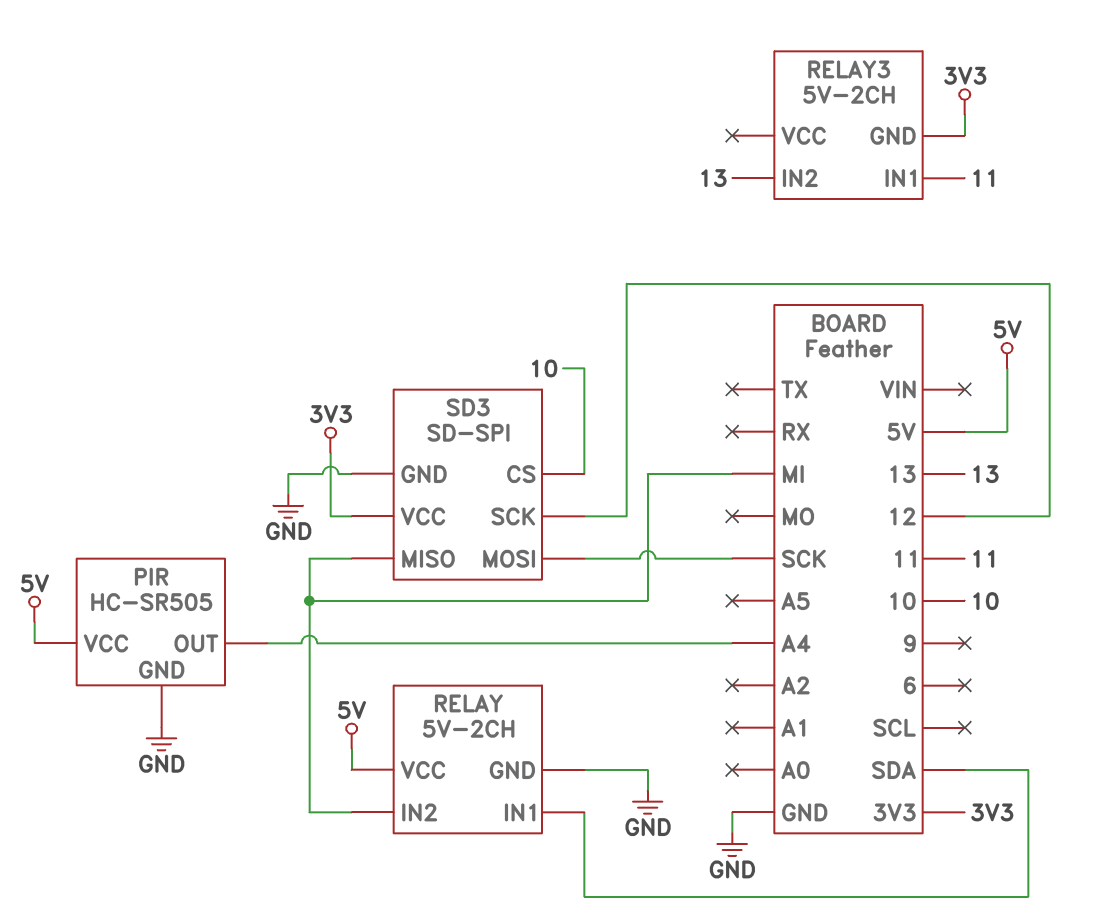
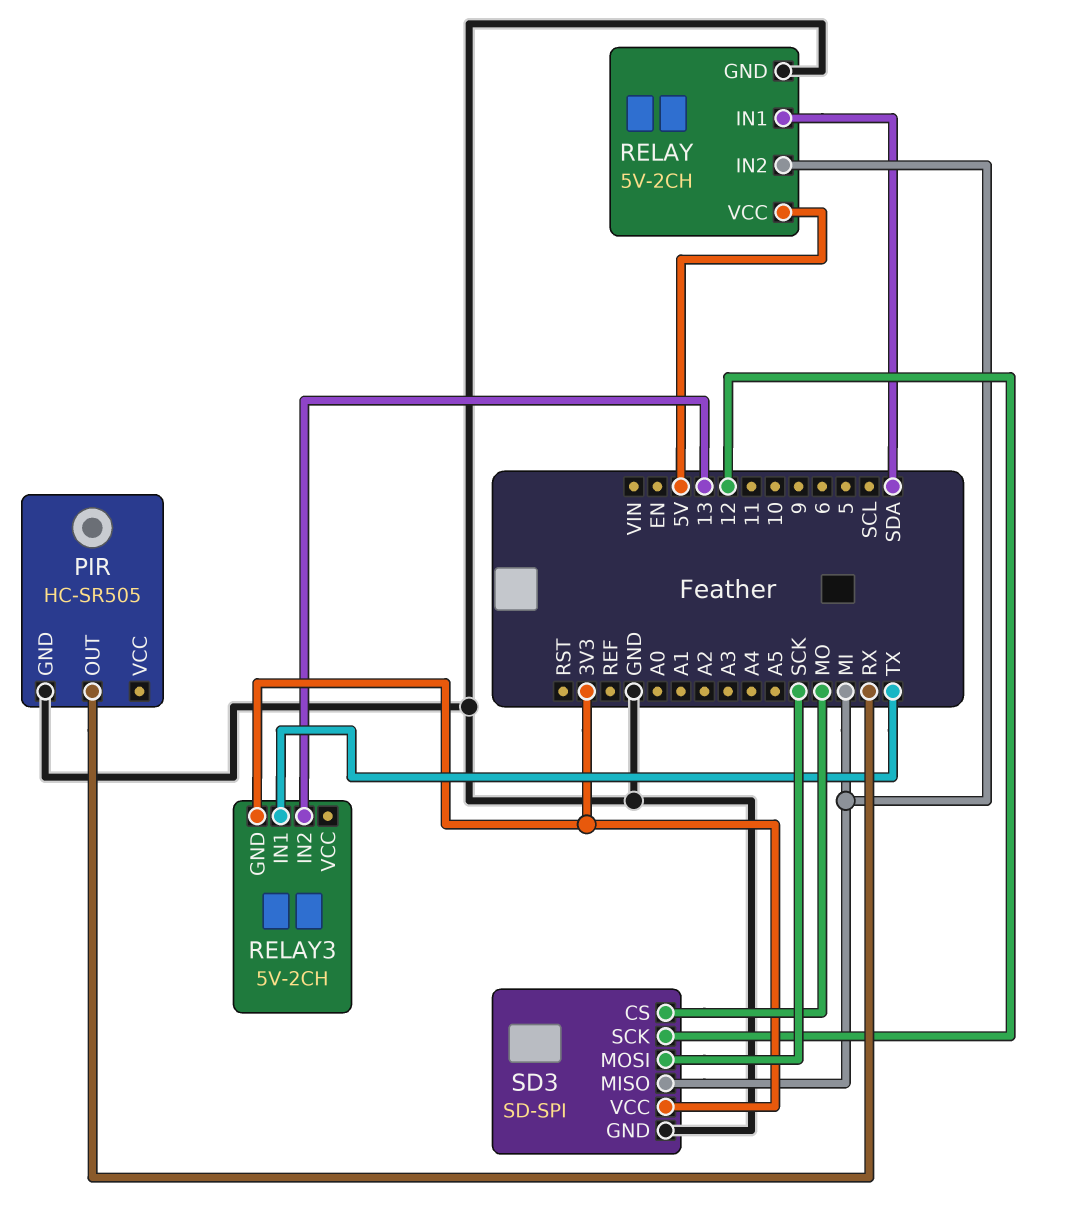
PIR pin OUT: A4 -> RX
PIR pin VCC: 5V -> none
RELAY3 pin IN1: 11 -> TX
SD3 pin CS: 10 -> MO

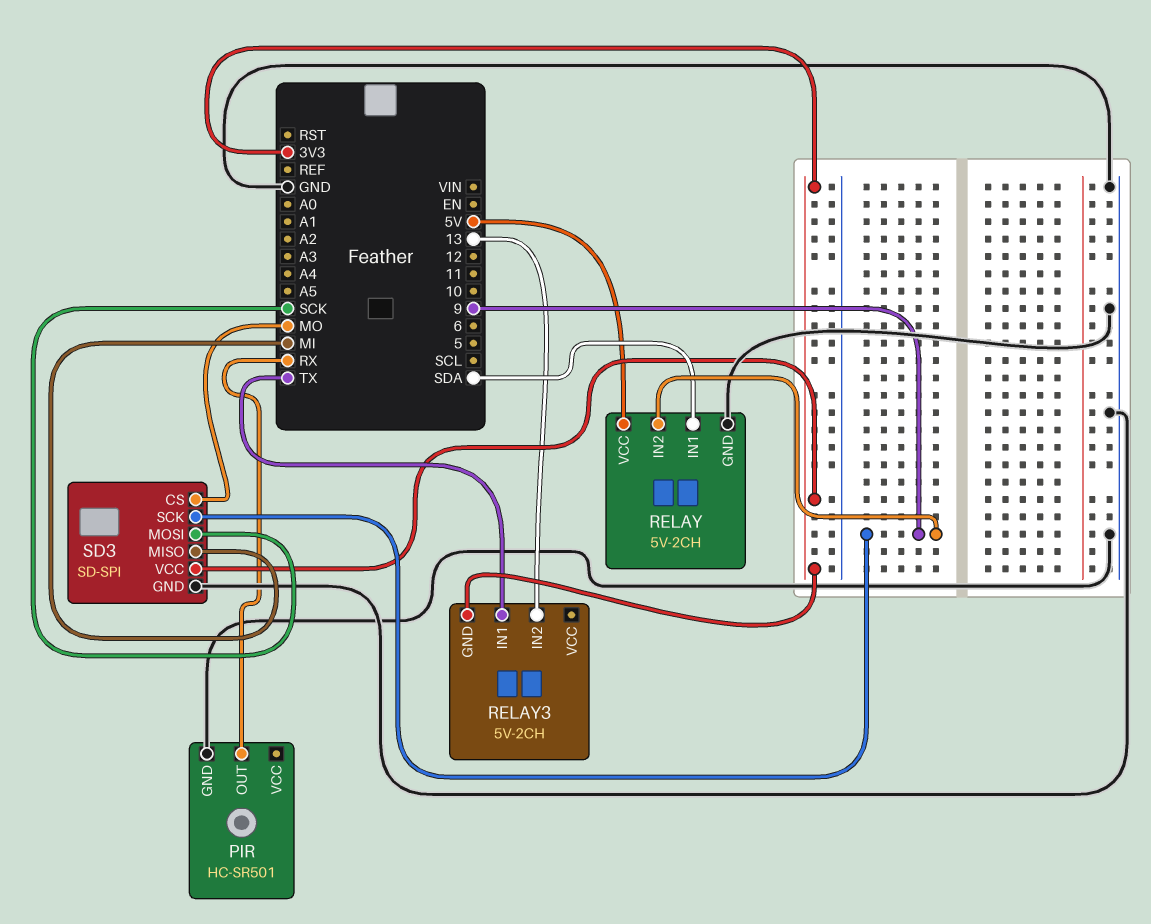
PIR: HC-SR505 -> HC-SR501
RELAY pin IN2: MI -> 9
SD3 pin SCK: 12 -> 9

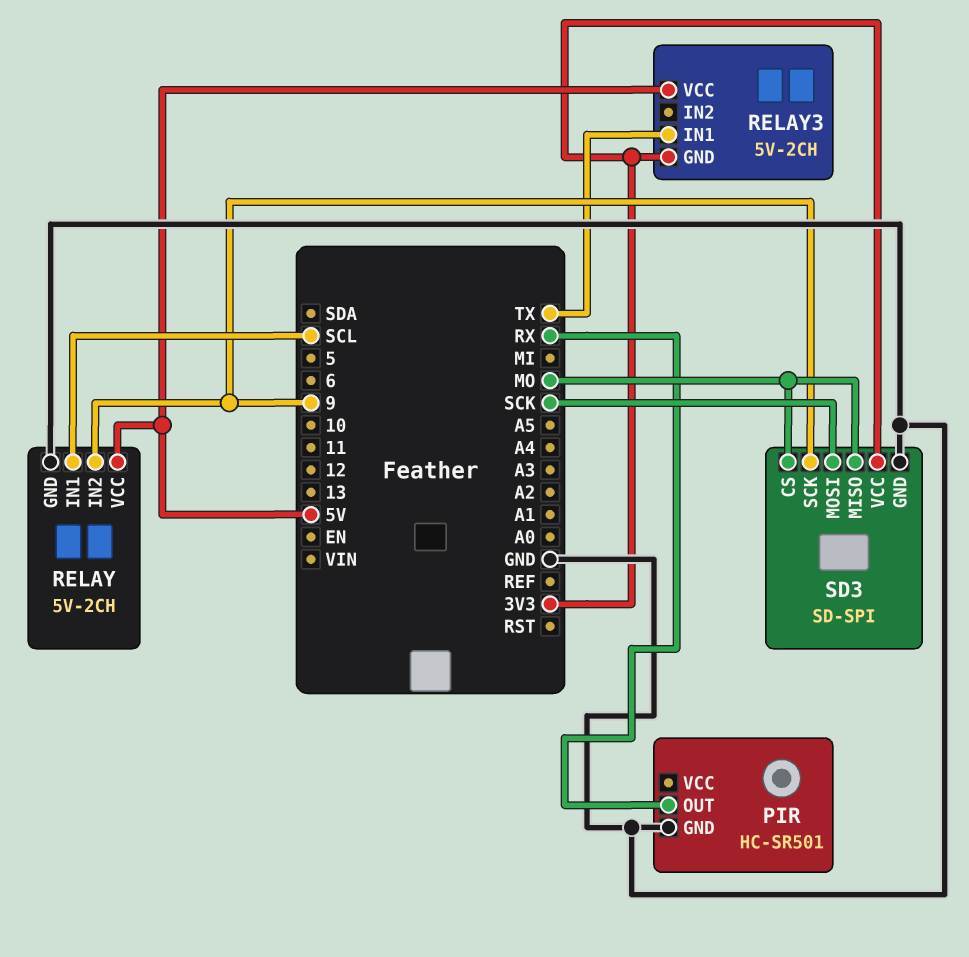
RELAY pin IN1: SDA -> SCL
RELAY3 pin IN2: 13 -> none
RELAY3 pin VCC: none -> 5V
SD3 pin MISO: MI -> MO

